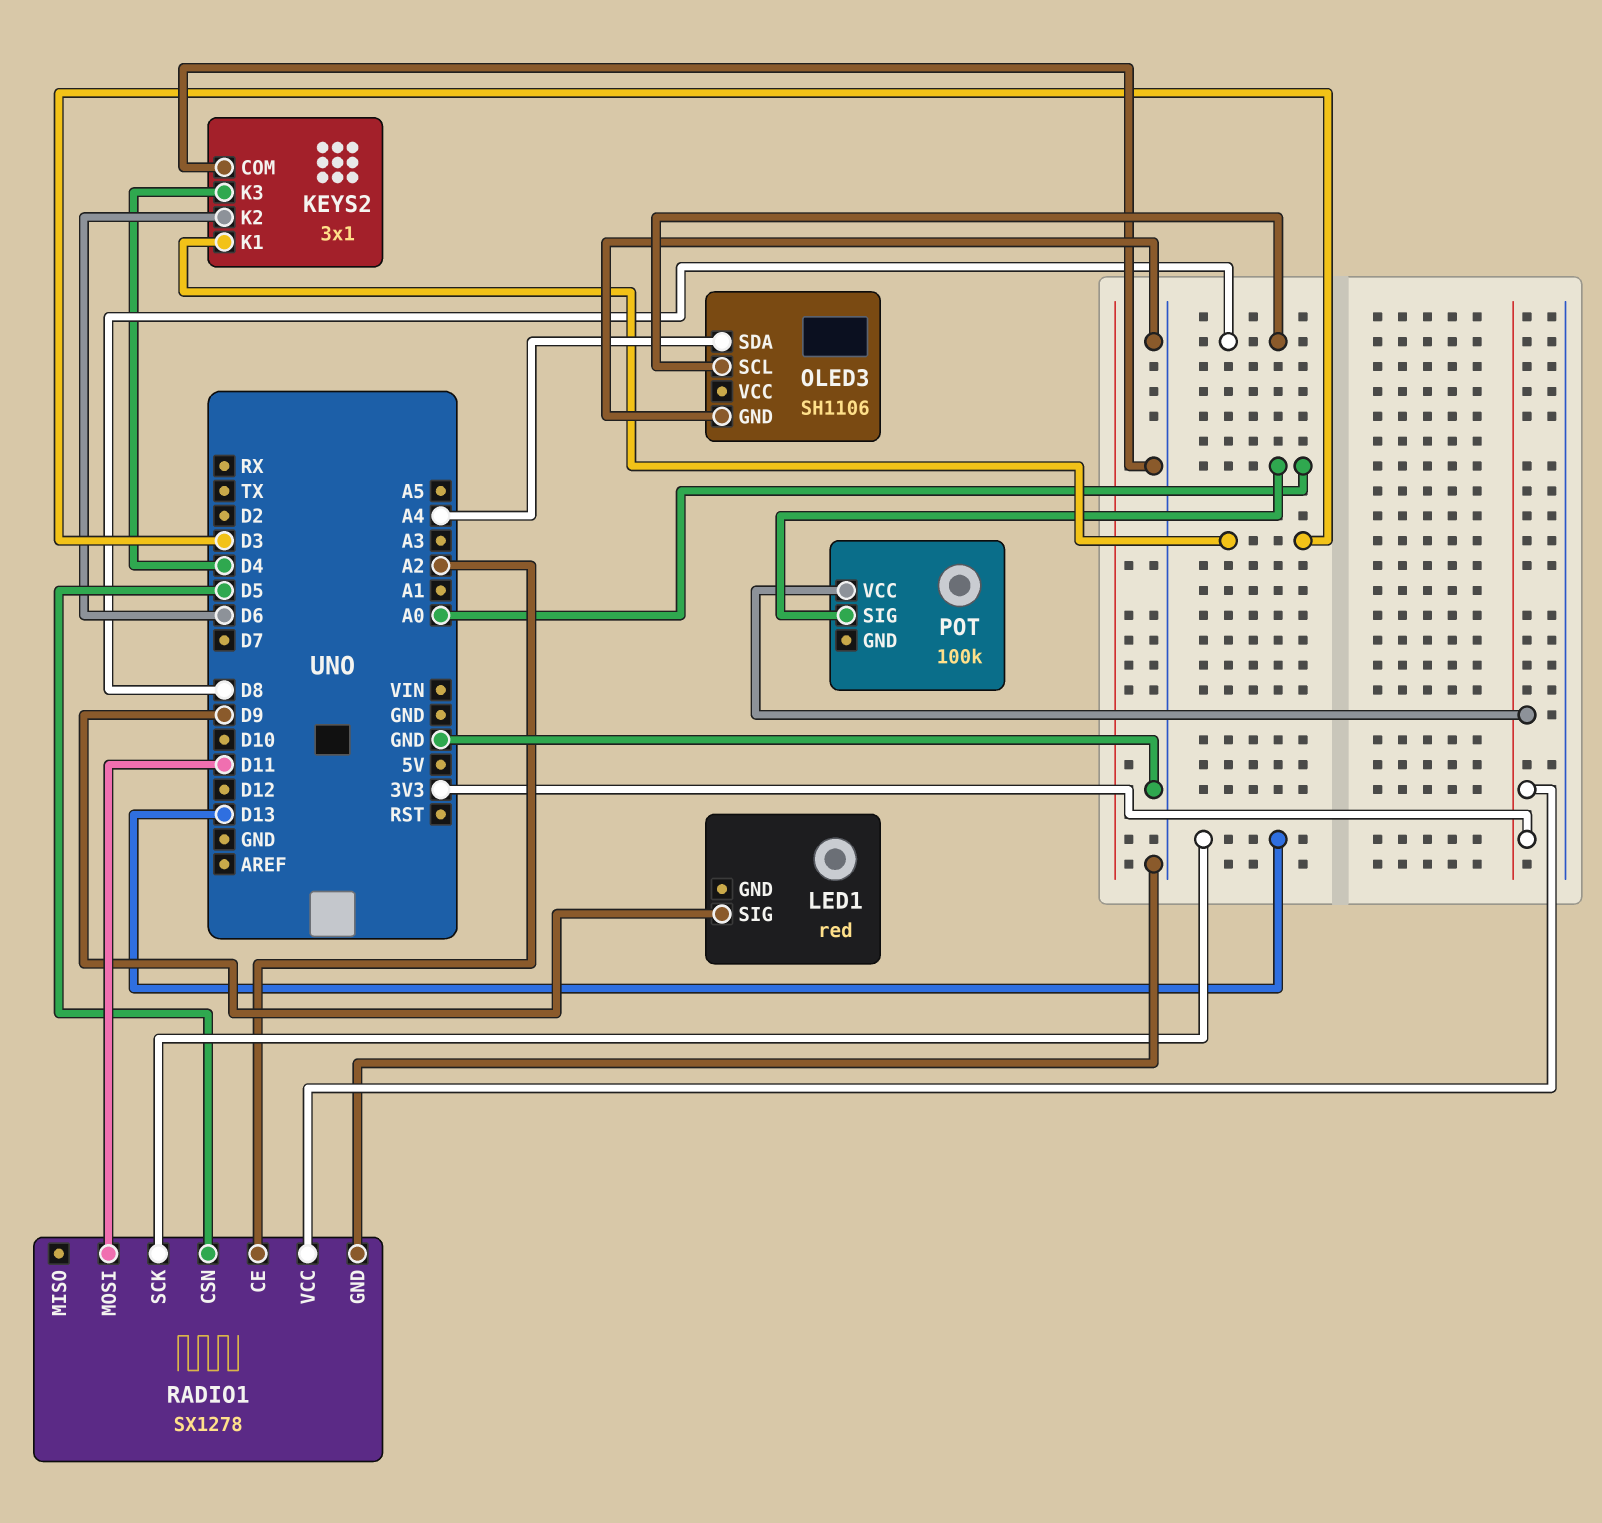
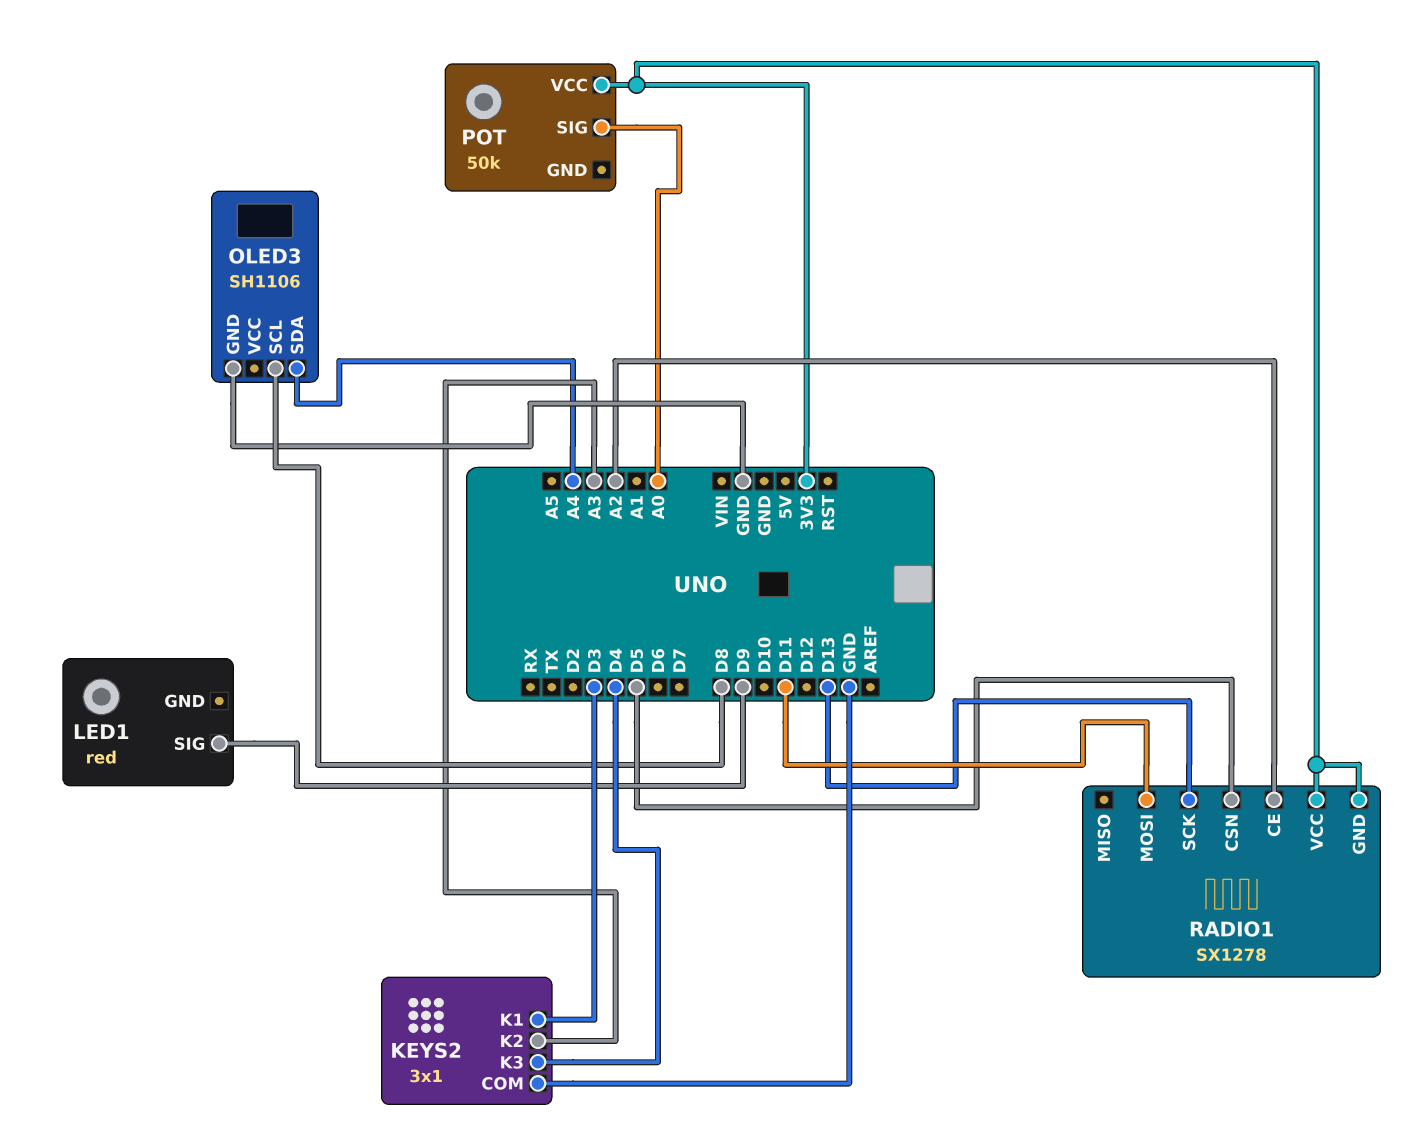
KEYS2 pin K2: D6 -> A3
POT: 100k -> 50k
RADIO1 pin GND: GND -> 3V3

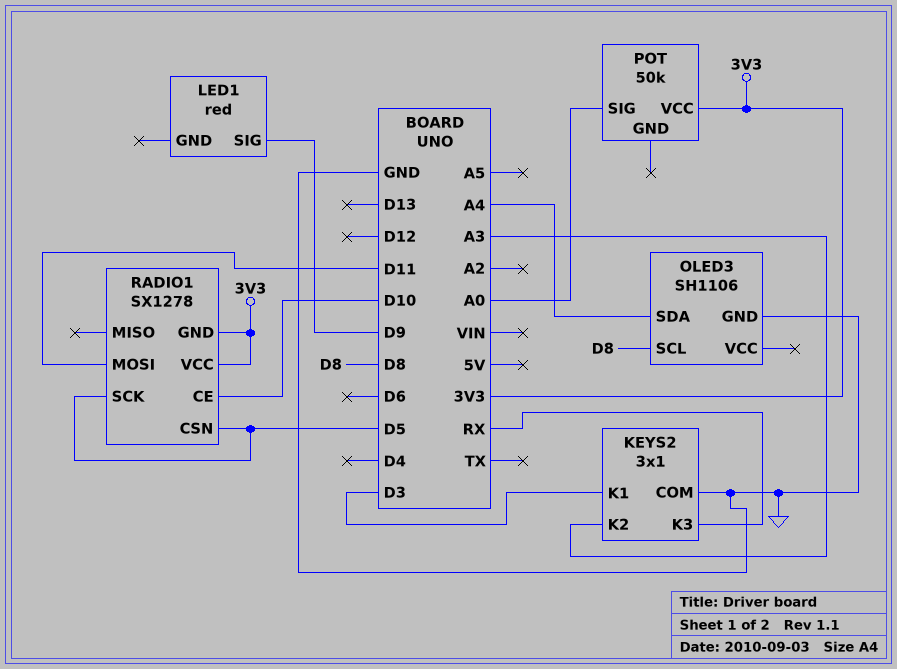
KEYS2 pin K3: D4 -> RX
RADIO1 pin CE: A2 -> D10
RADIO1 pin SCK: D13 -> D5

